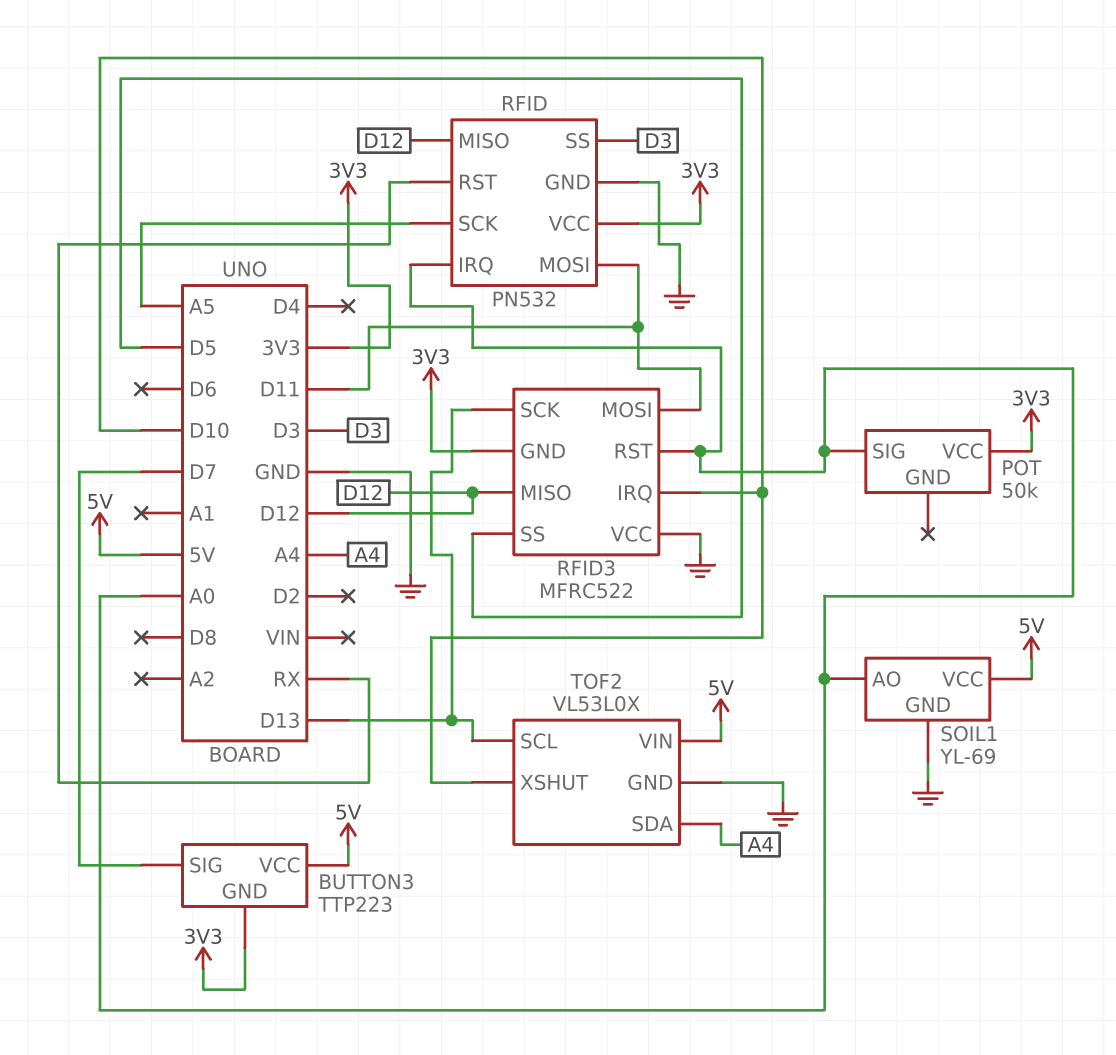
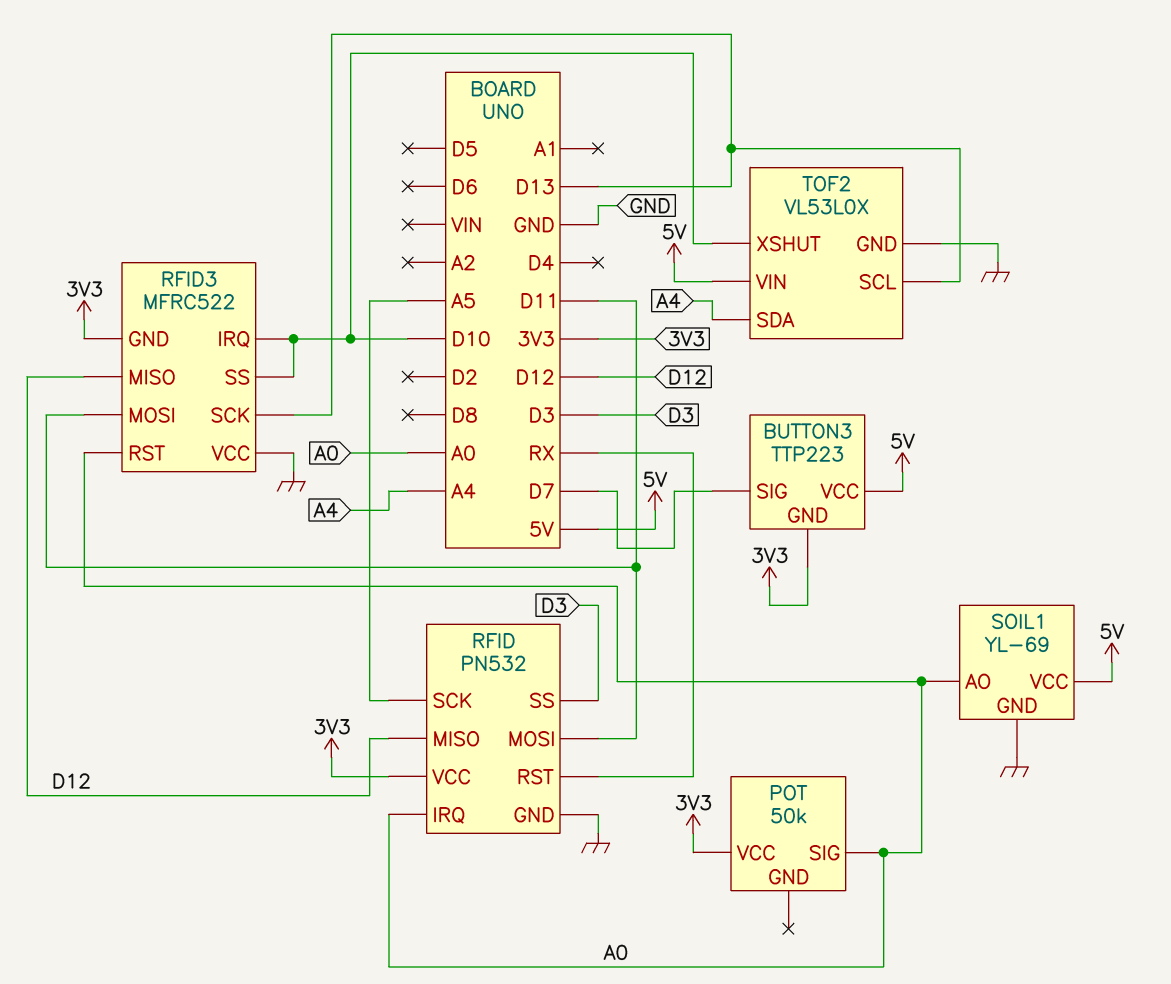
RFID3 pin SS: D5 -> D10

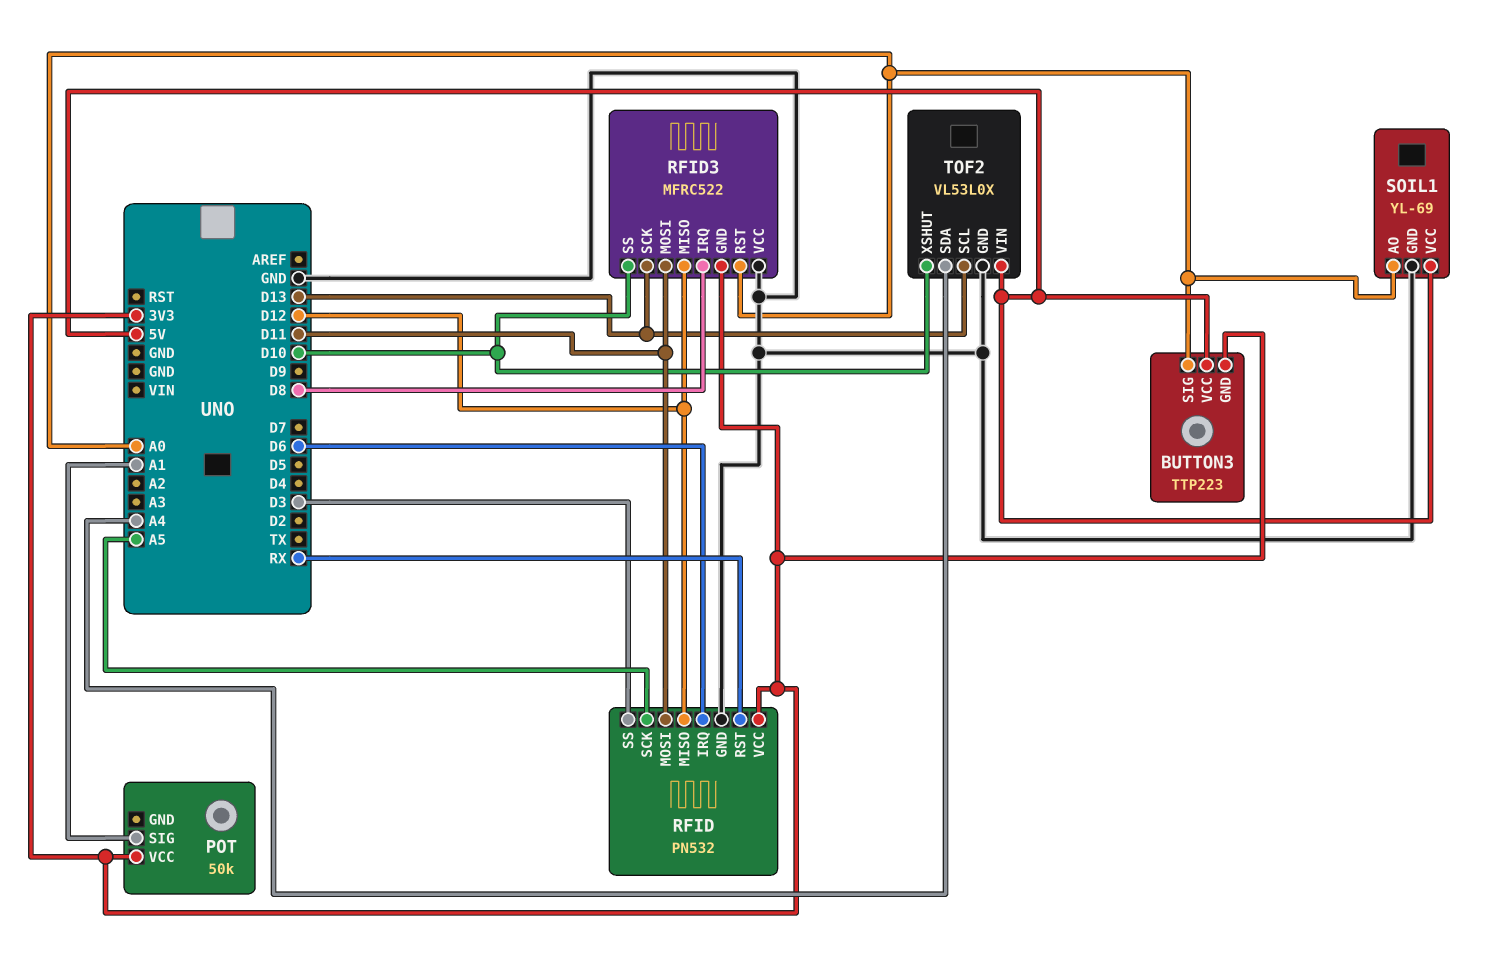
BUTTON3 pin SIG: D7 -> A0
POT pin SIG: A0 -> A1
RFID pin IRQ: A0 -> D6
RFID3 pin IRQ: D10 -> D8

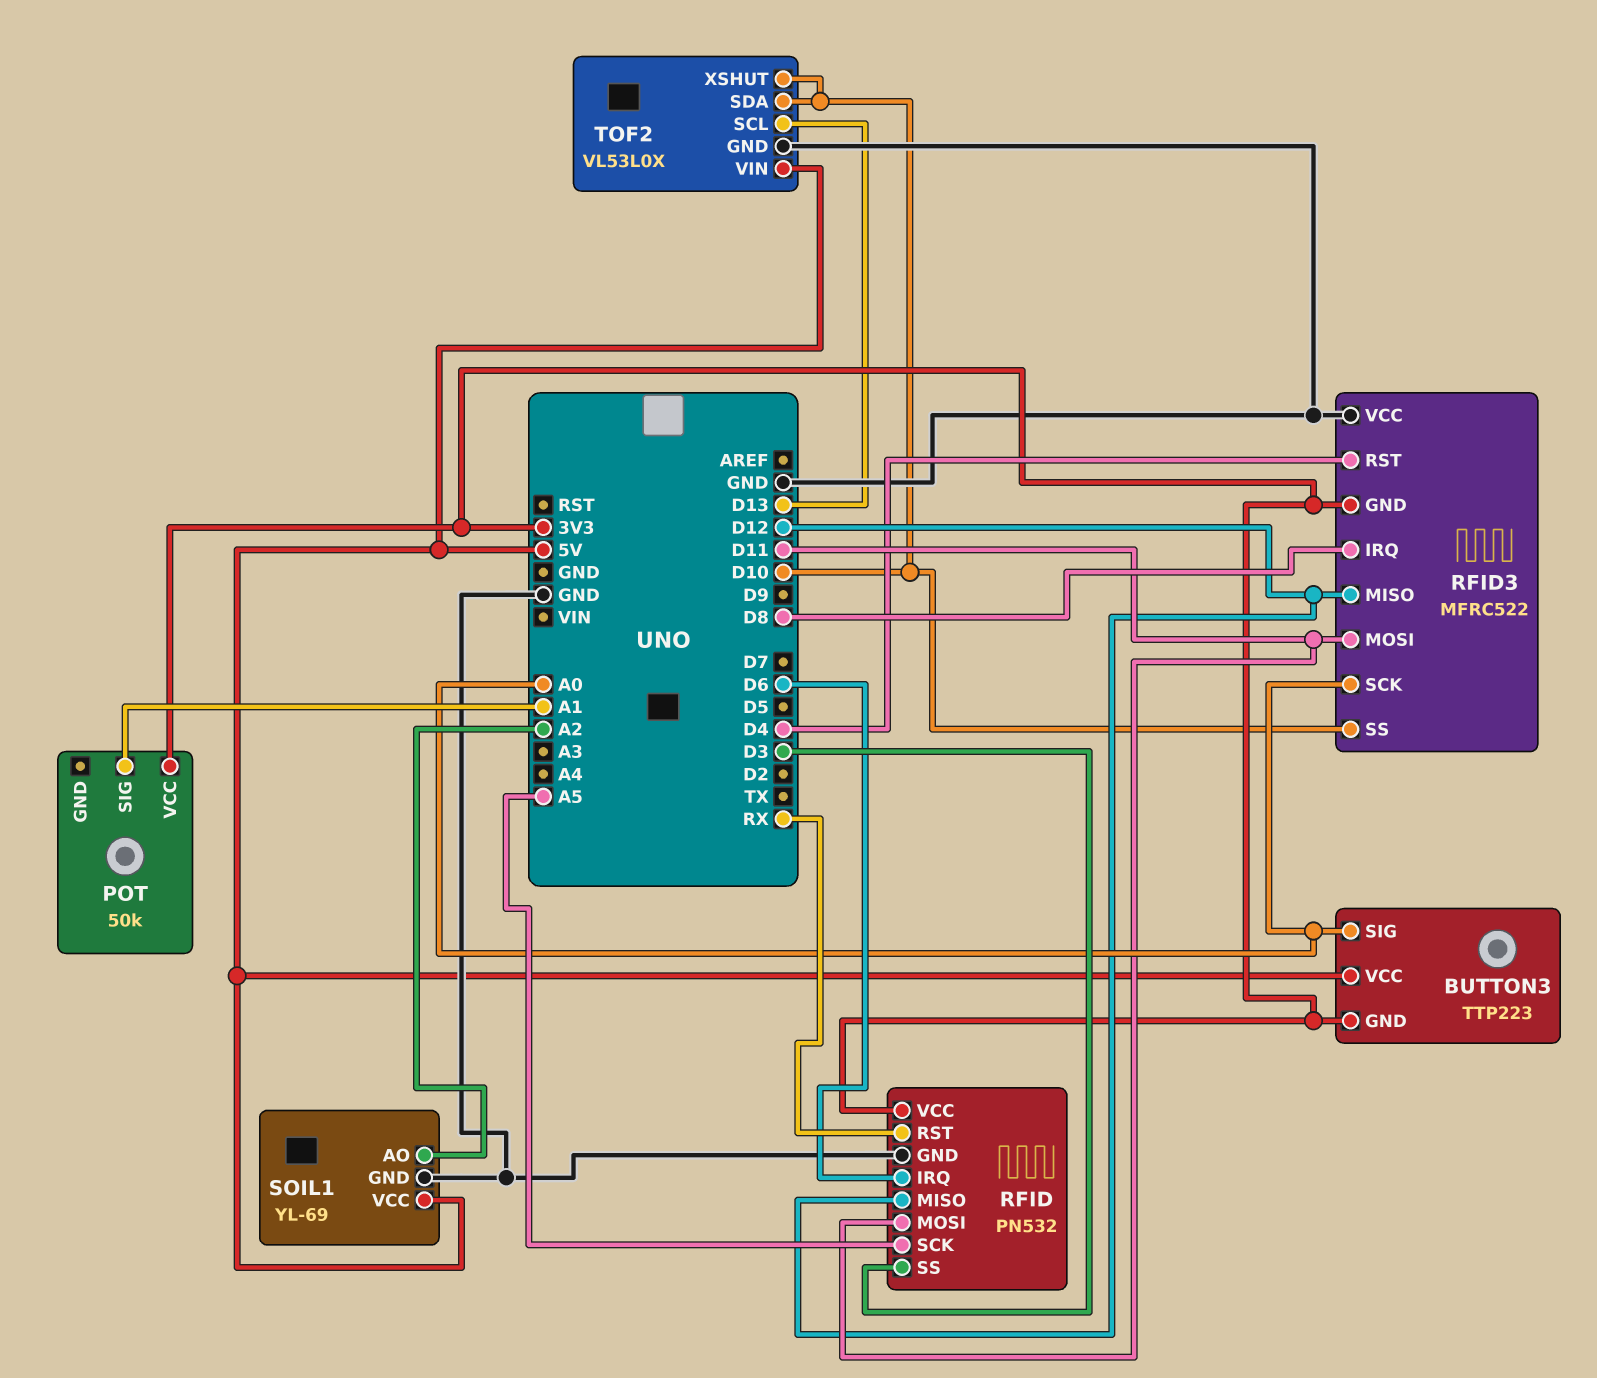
RFID3 pin RST: A0 -> D4
RFID3 pin SCK: D13 -> A0
SOIL1 pin AO: A0 -> A2
TOF2 pin SDA: A4 -> D10

